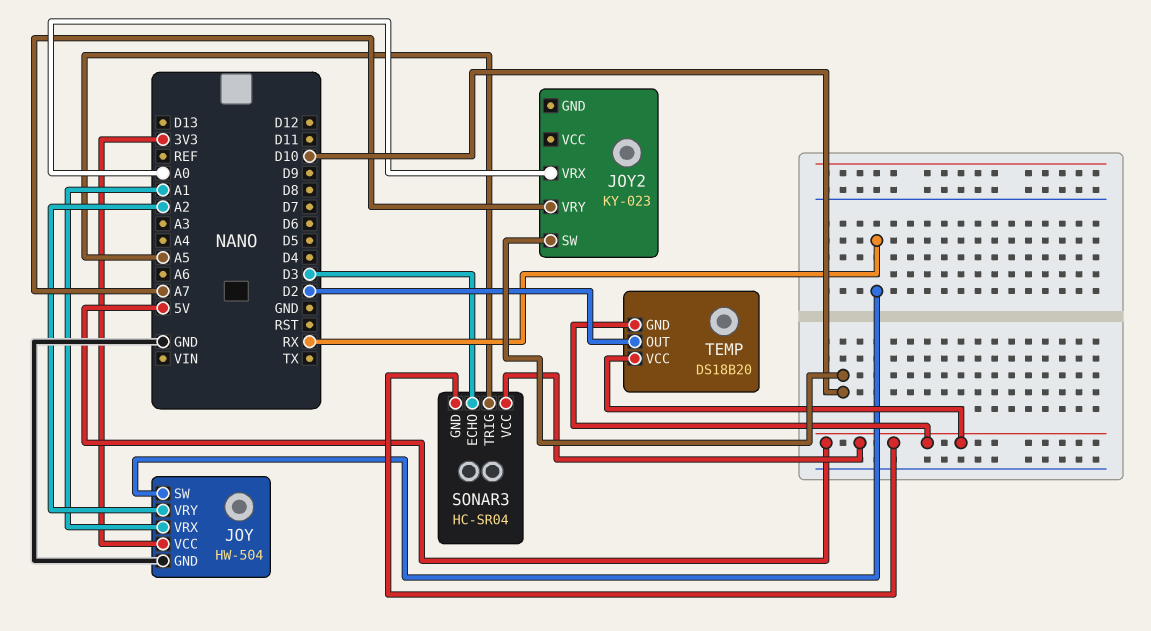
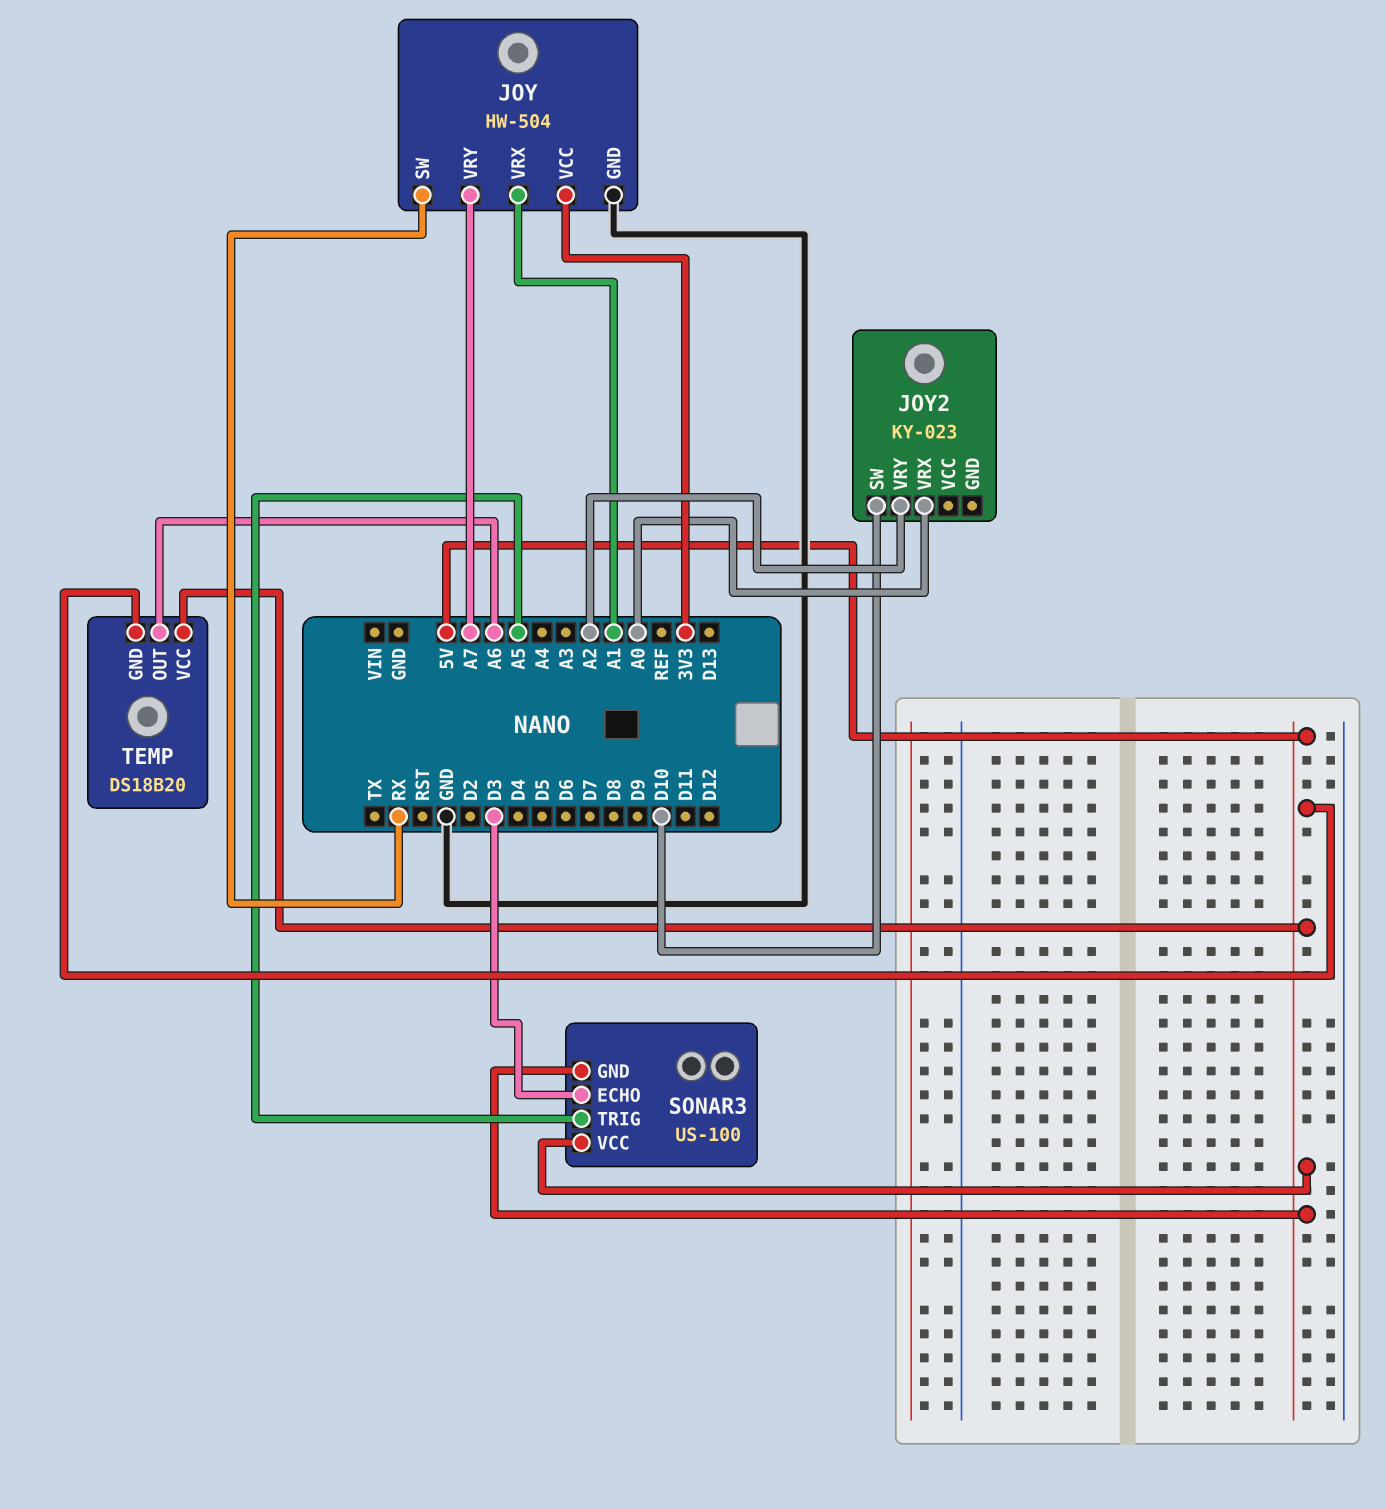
JOY pin VRY: A2 -> A7
JOY2 pin VRY: A7 -> A2
SONAR3: HC-SR04 -> US-100
TEMP pin OUT: D2 -> A6

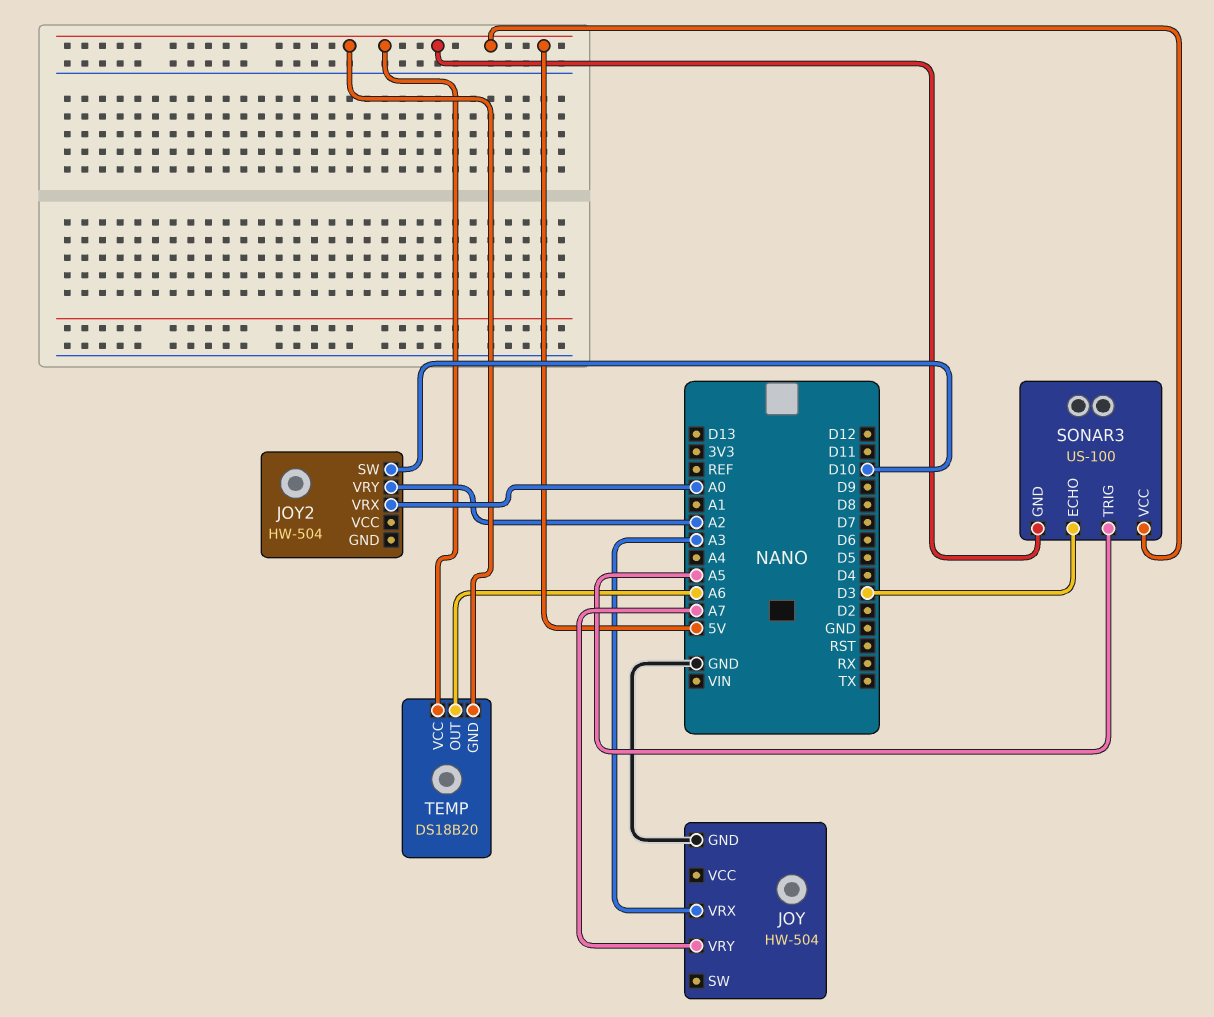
JOY pin SW: RX -> none
JOY pin VCC: 3V3 -> none
JOY pin VRX: A1 -> A3
JOY2: KY-023 -> HW-504

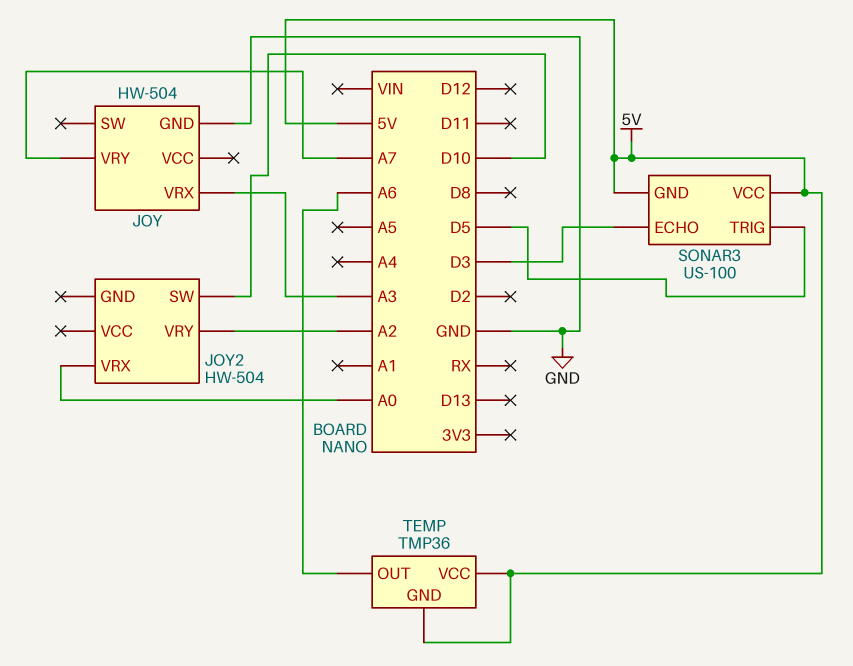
SONAR3 pin TRIG: A5 -> D5
TEMP: DS18B20 -> TMP36

